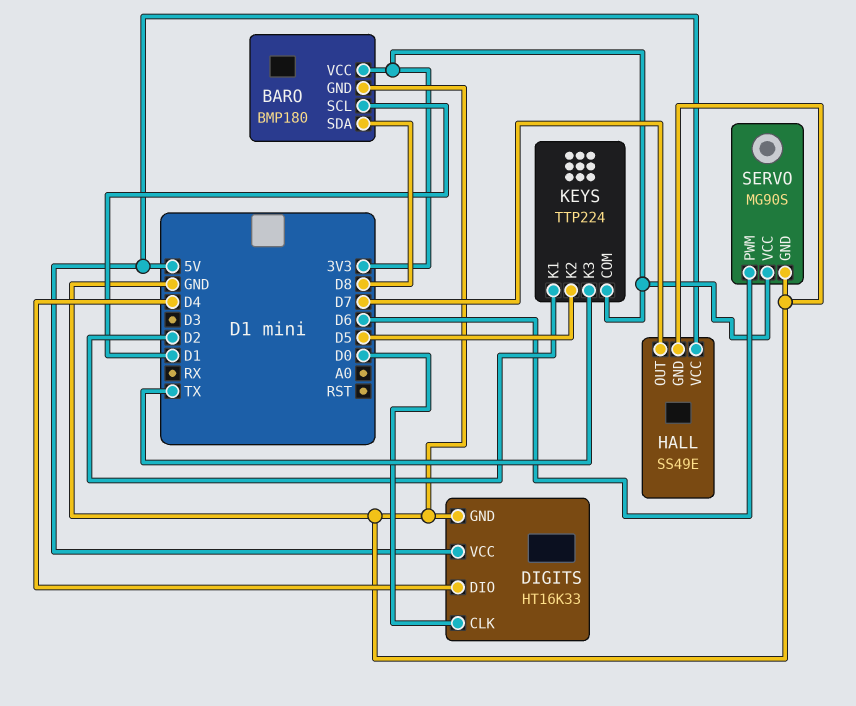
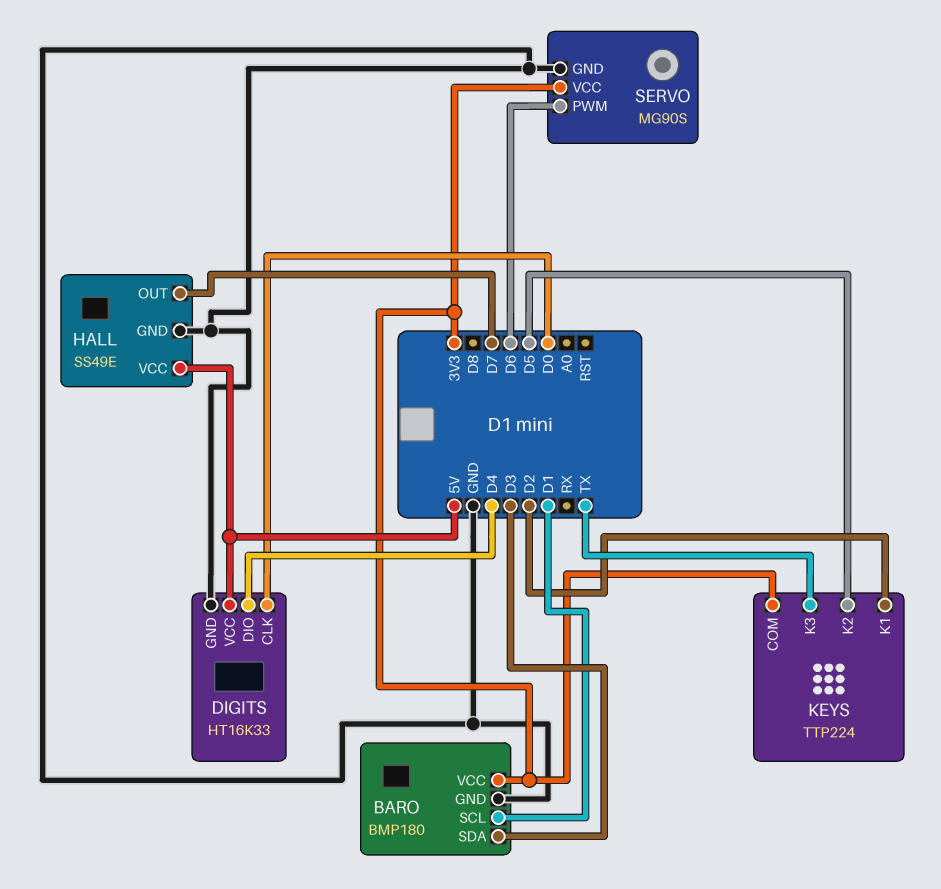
BARO pin SDA: D8 -> D3

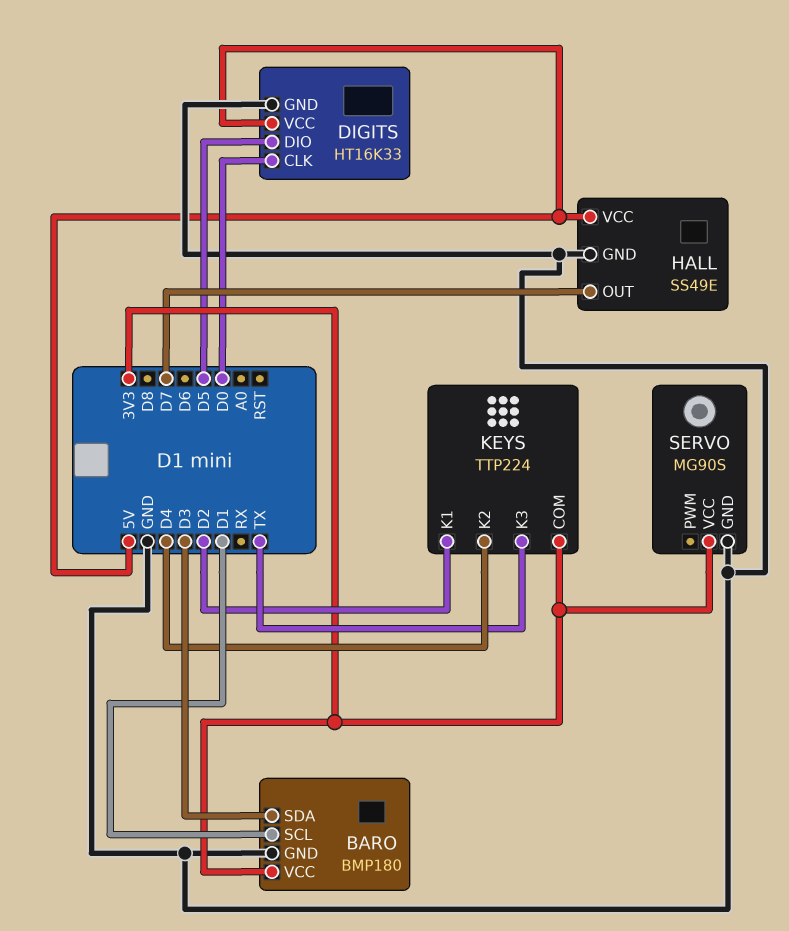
DIGITS pin DIO: D4 -> D5
KEYS pin K2: D5 -> D4
SERVO pin PWM: D6 -> none

